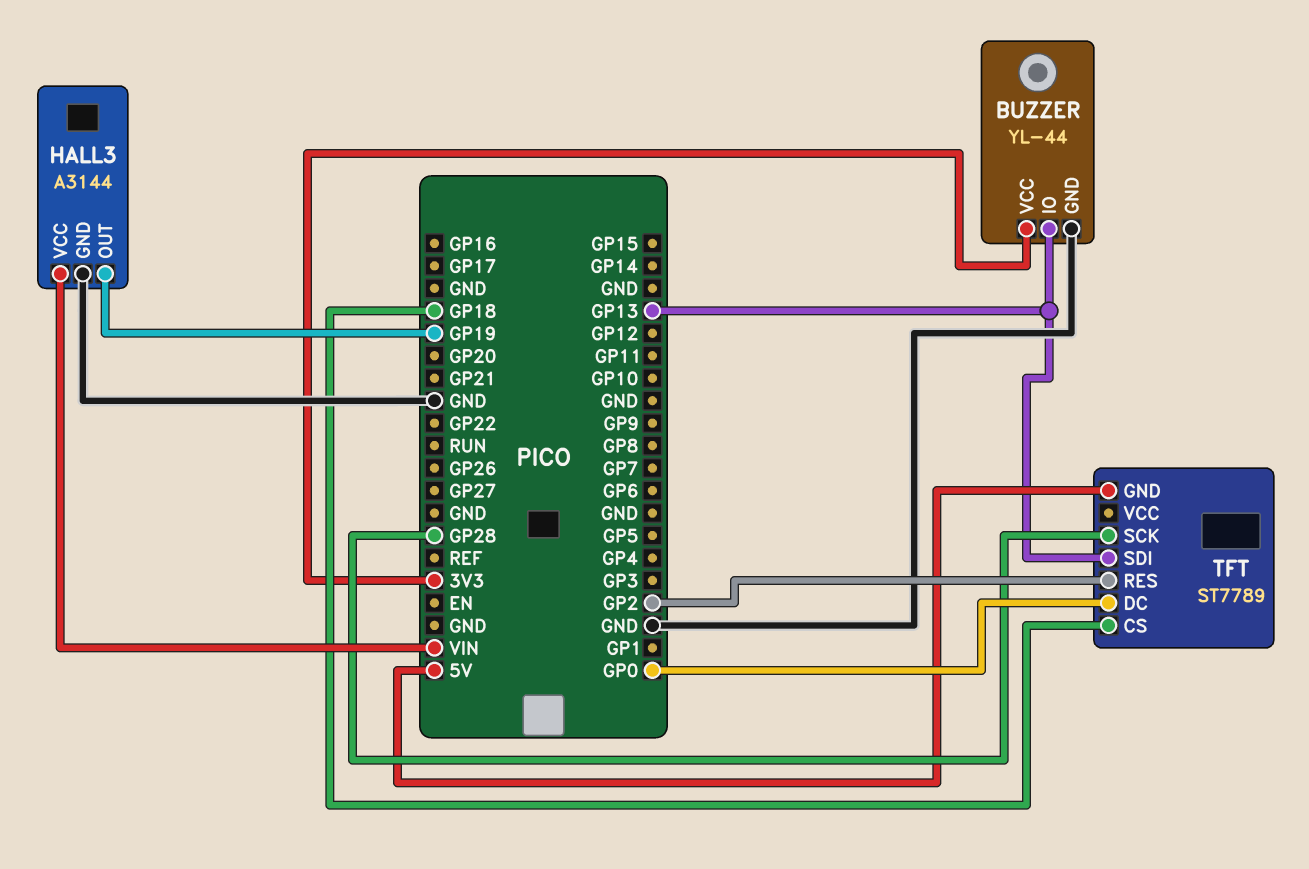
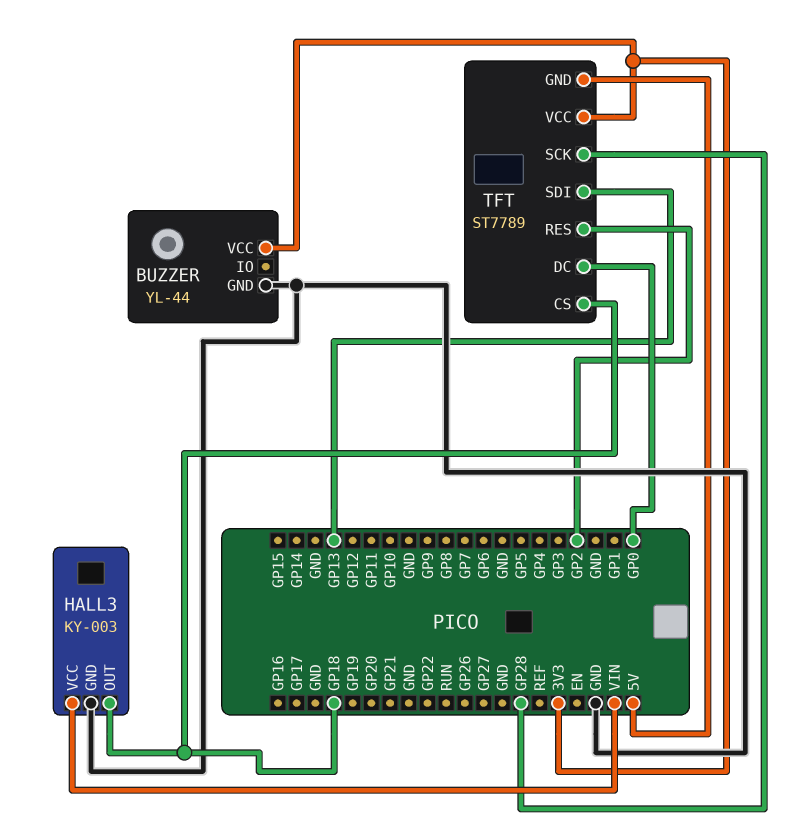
BUZZER pin IO: GP13 -> none
HALL3: A3144 -> KY-003
HALL3 pin OUT: GP19 -> GP18
TFT pin VCC: none -> 3V3

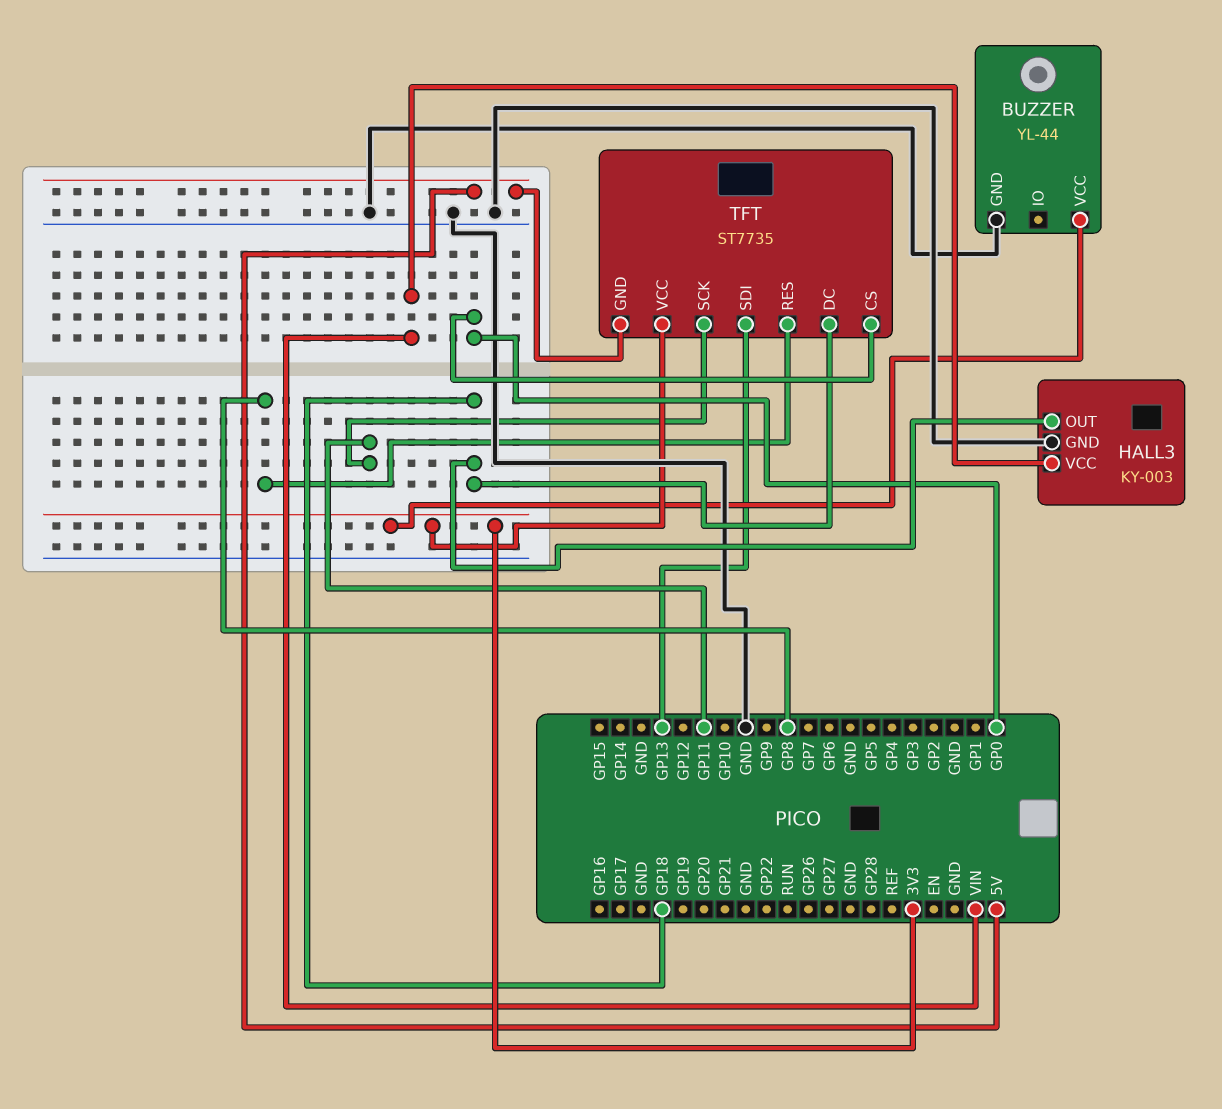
TFT: ST7789 -> ST7735
TFT pin CS: GP18 -> GP0
TFT pin DC: GP0 -> GP18
TFT pin RES: GP2 -> GP8
TFT pin SCK: GP28 -> GP11

